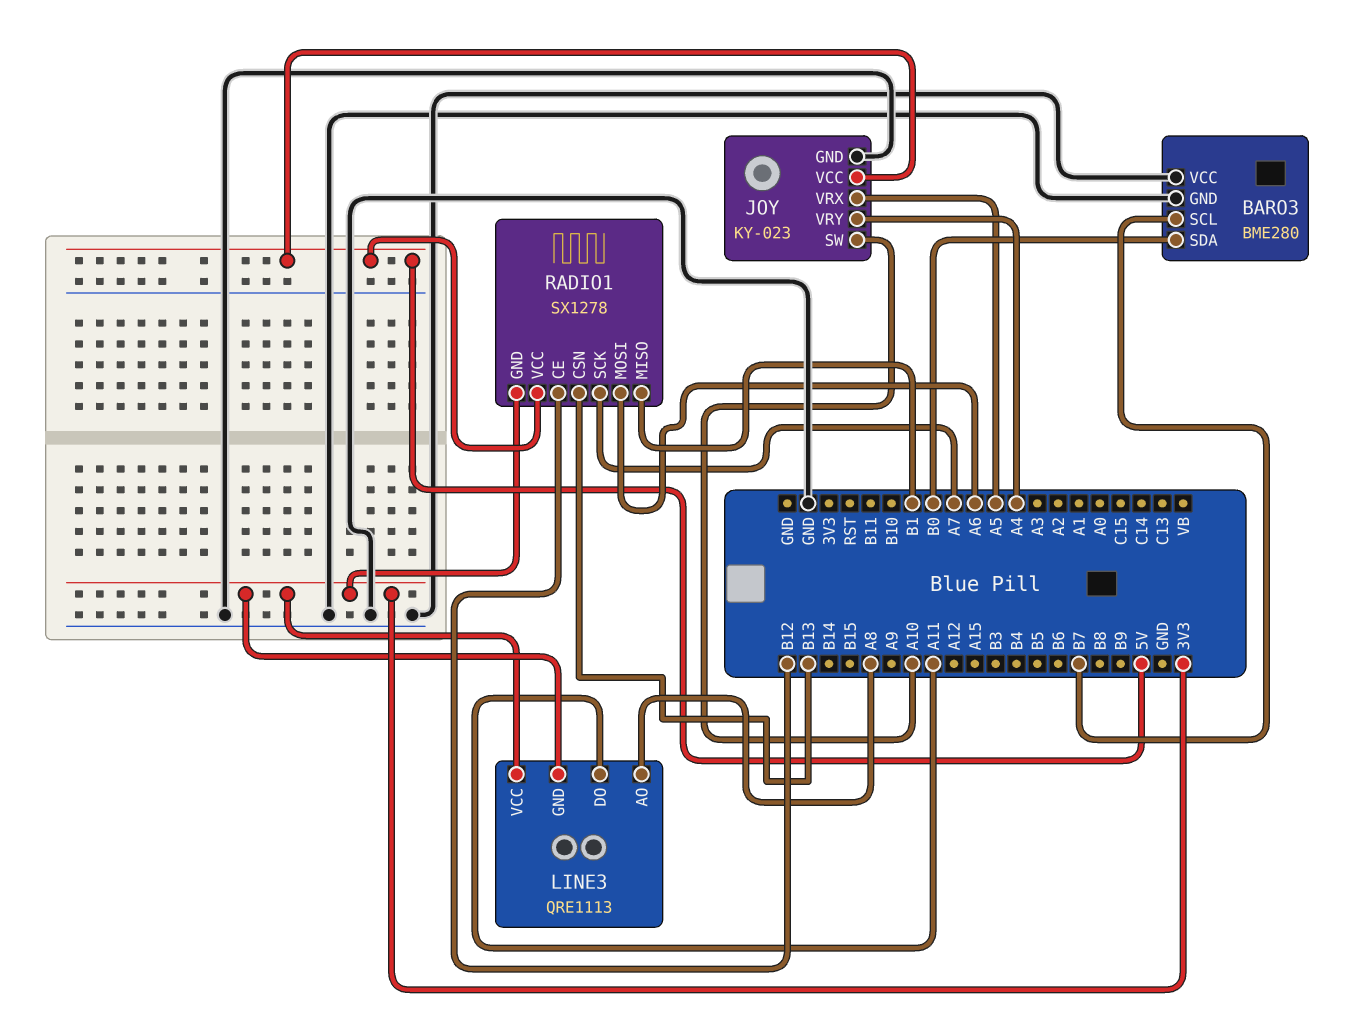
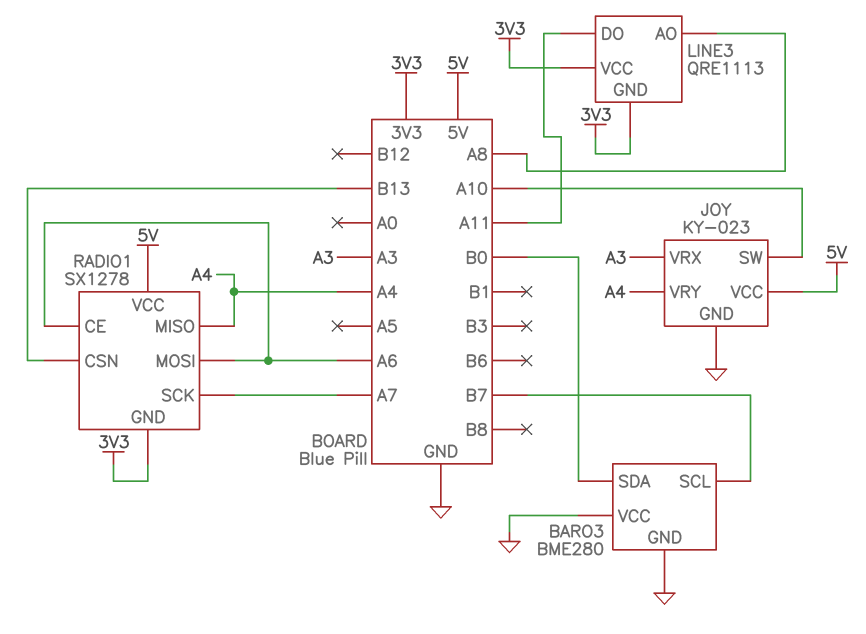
JOY pin VRX: A5 -> A3
RADIO1 pin CE: B12 -> A6
RADIO1 pin MISO: B1 -> A4

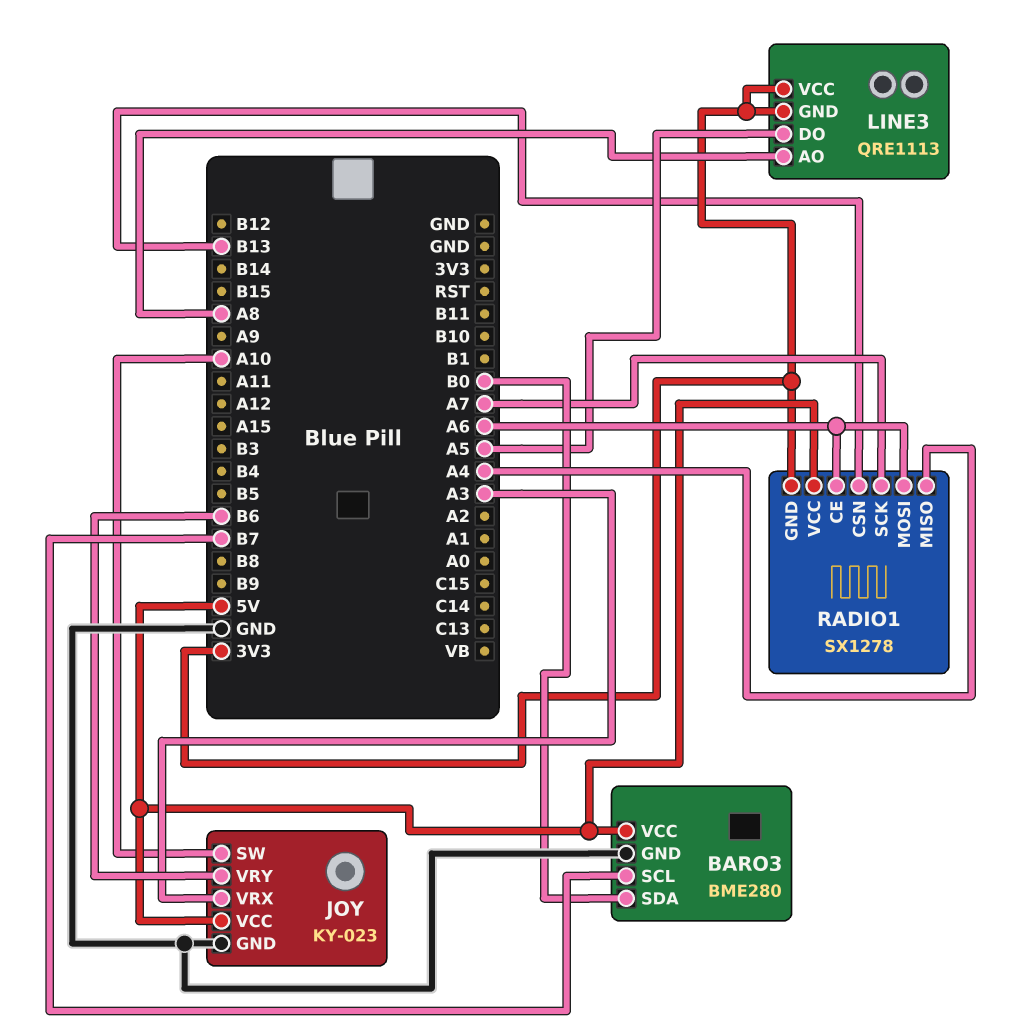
BARO3 pin VCC: GND -> 5V
JOY pin VRY: A4 -> B6
LINE3 pin DO: A11 -> A5

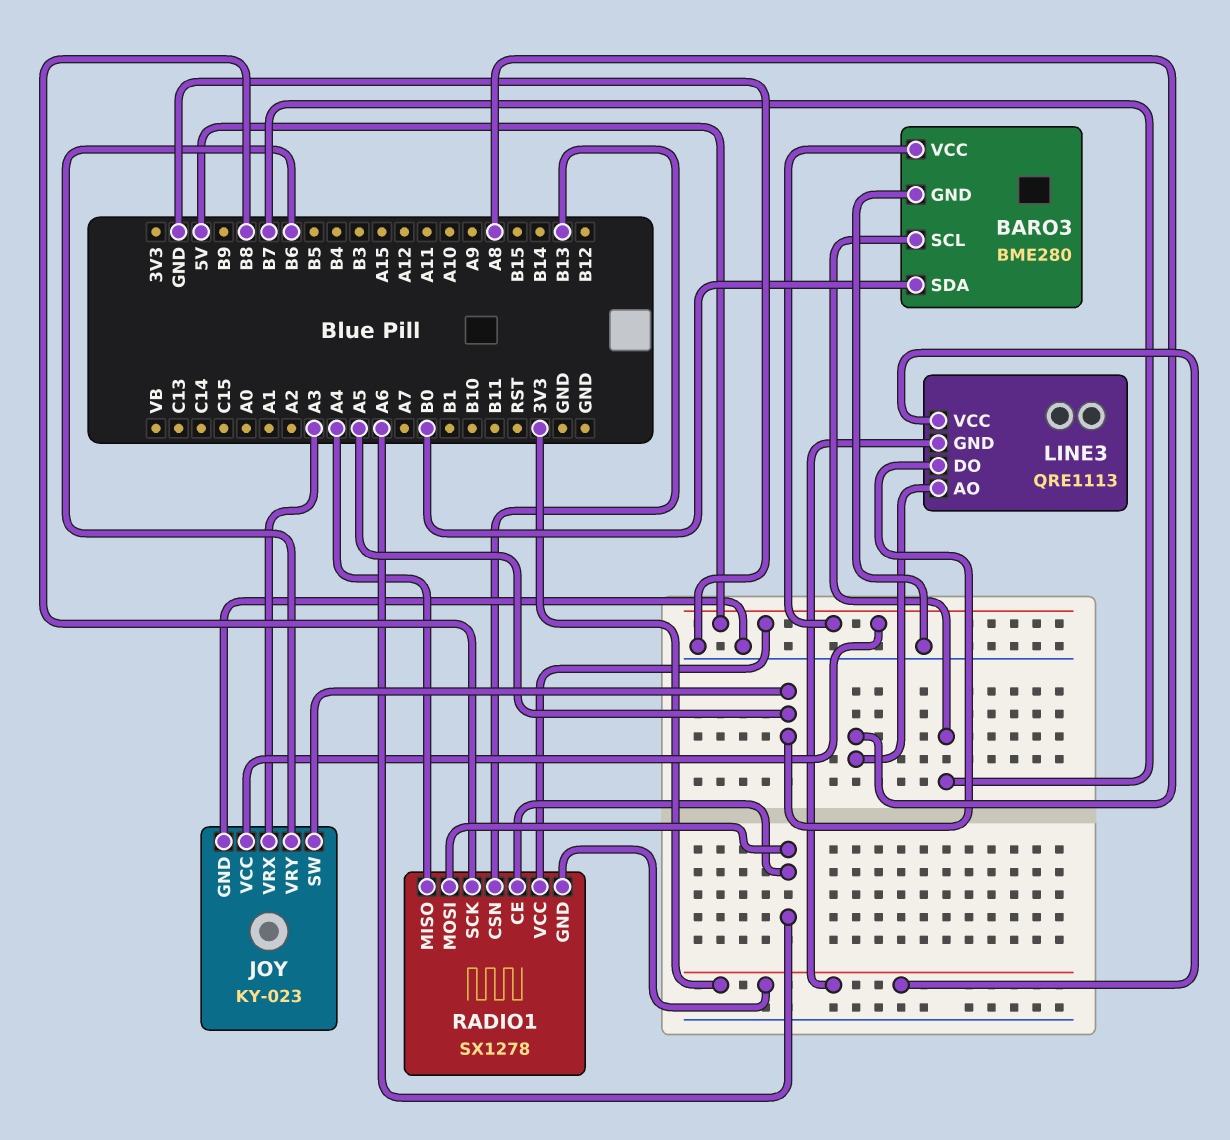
JOY pin SW: A10 -> A5
RADIO1 pin SCK: A7 -> B8

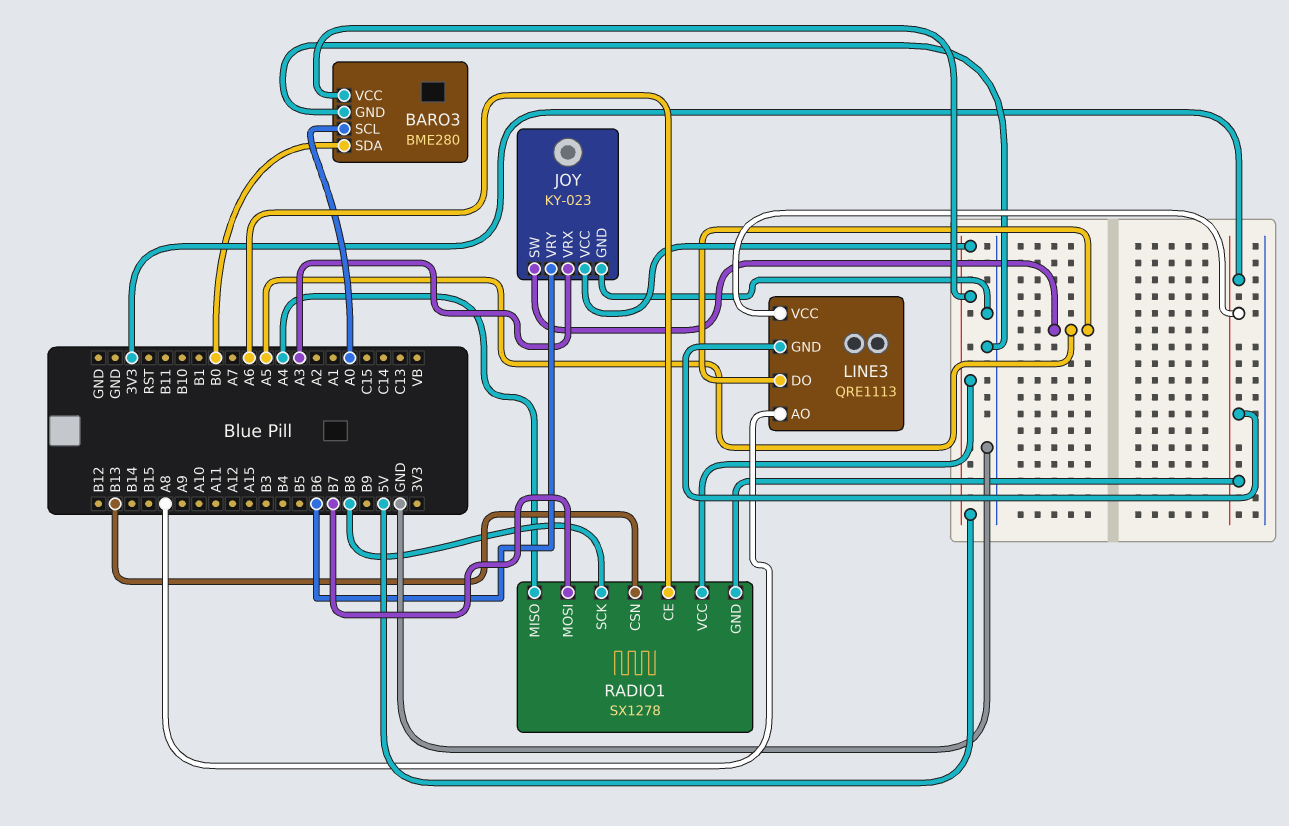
BARO3 pin SCL: B7 -> A0
RADIO1 pin MOSI: A6 -> B7

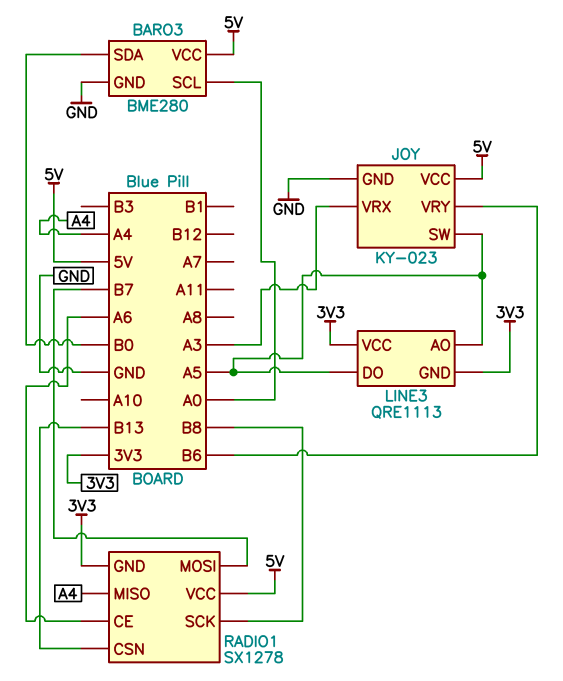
LINE3 pin AO: A8 -> A5

